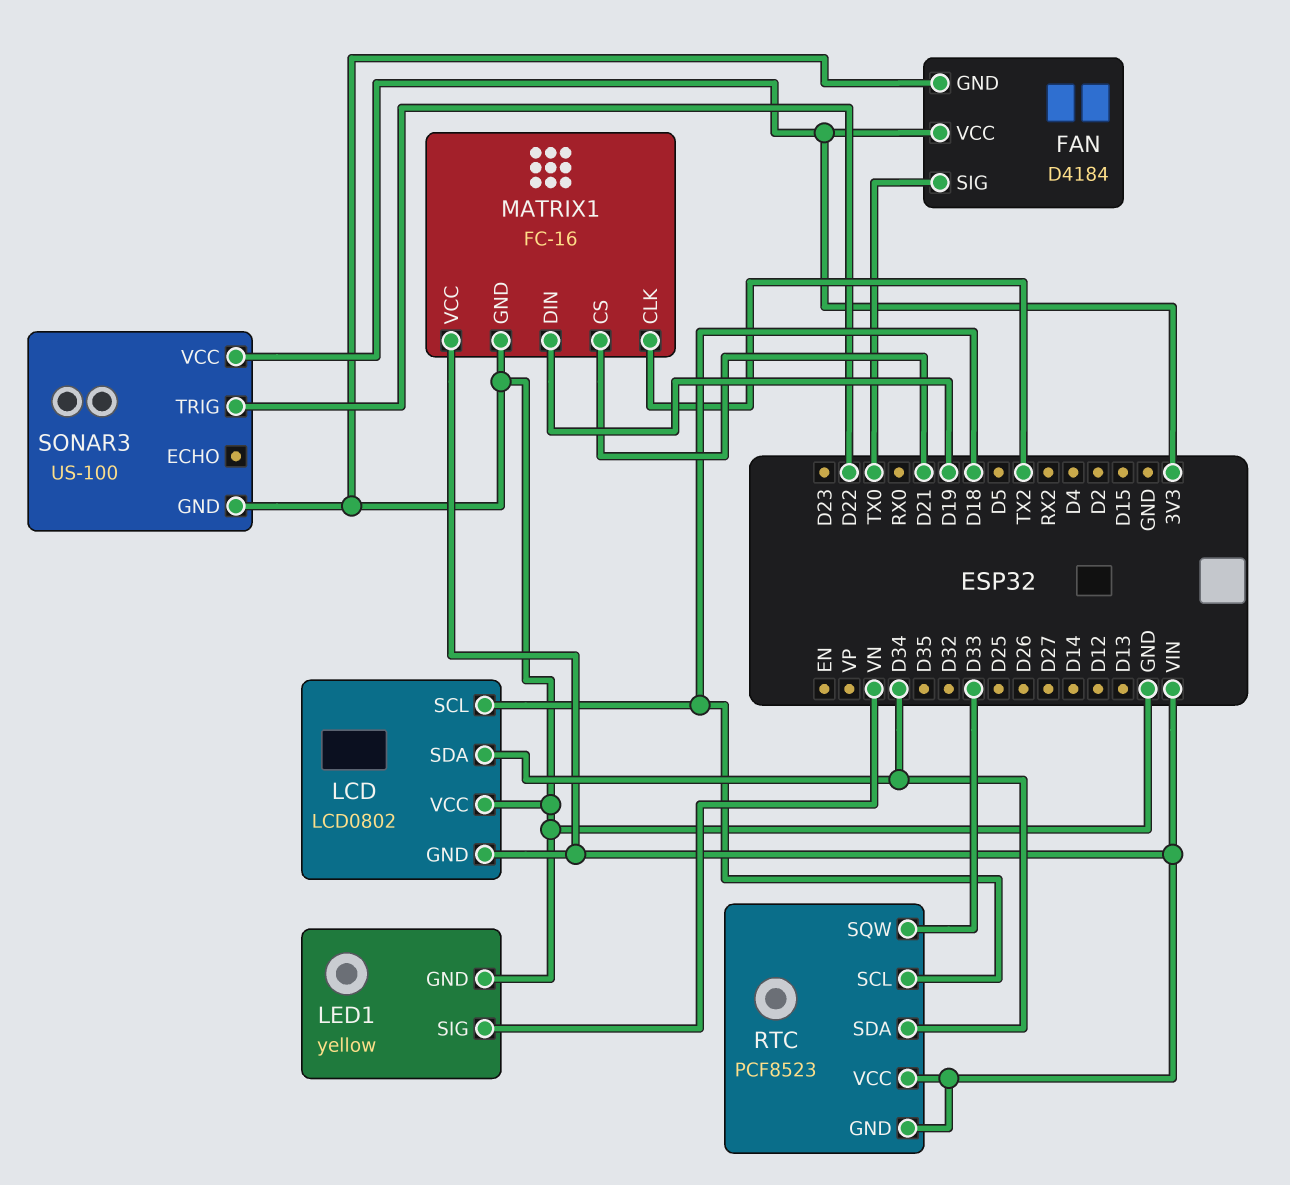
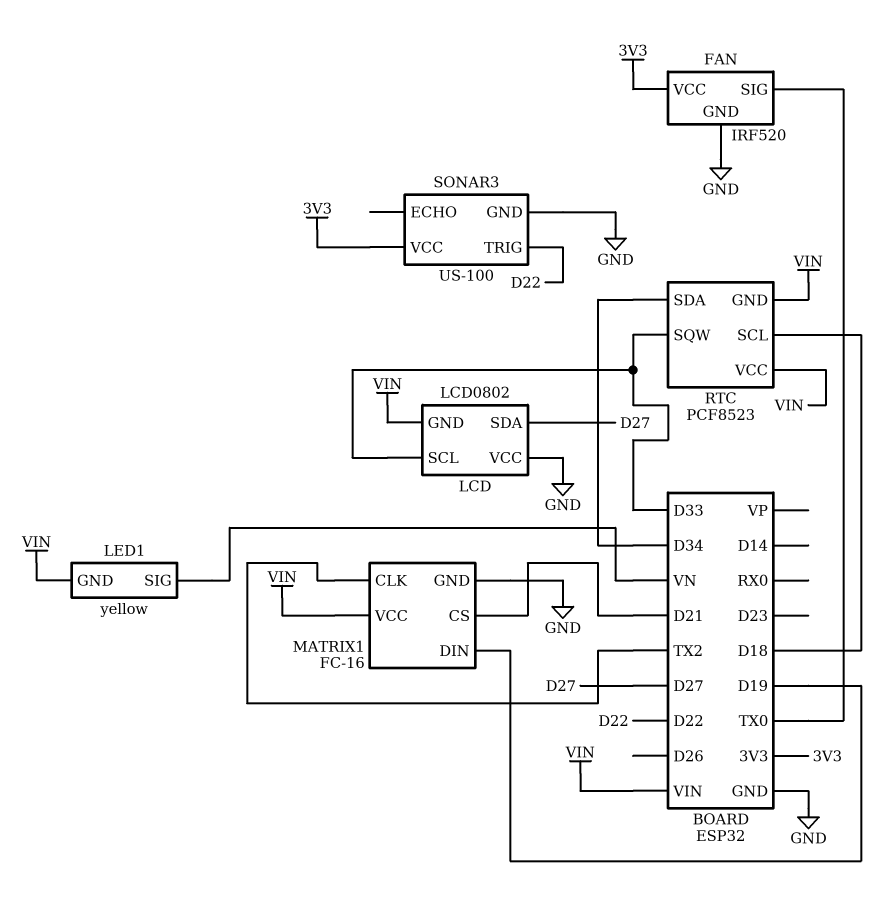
FAN: D4184 -> IRF520
LCD pin SCL: D18 -> D33
LCD pin SDA: D34 -> D27
LED1 pin GND: GND -> VIN

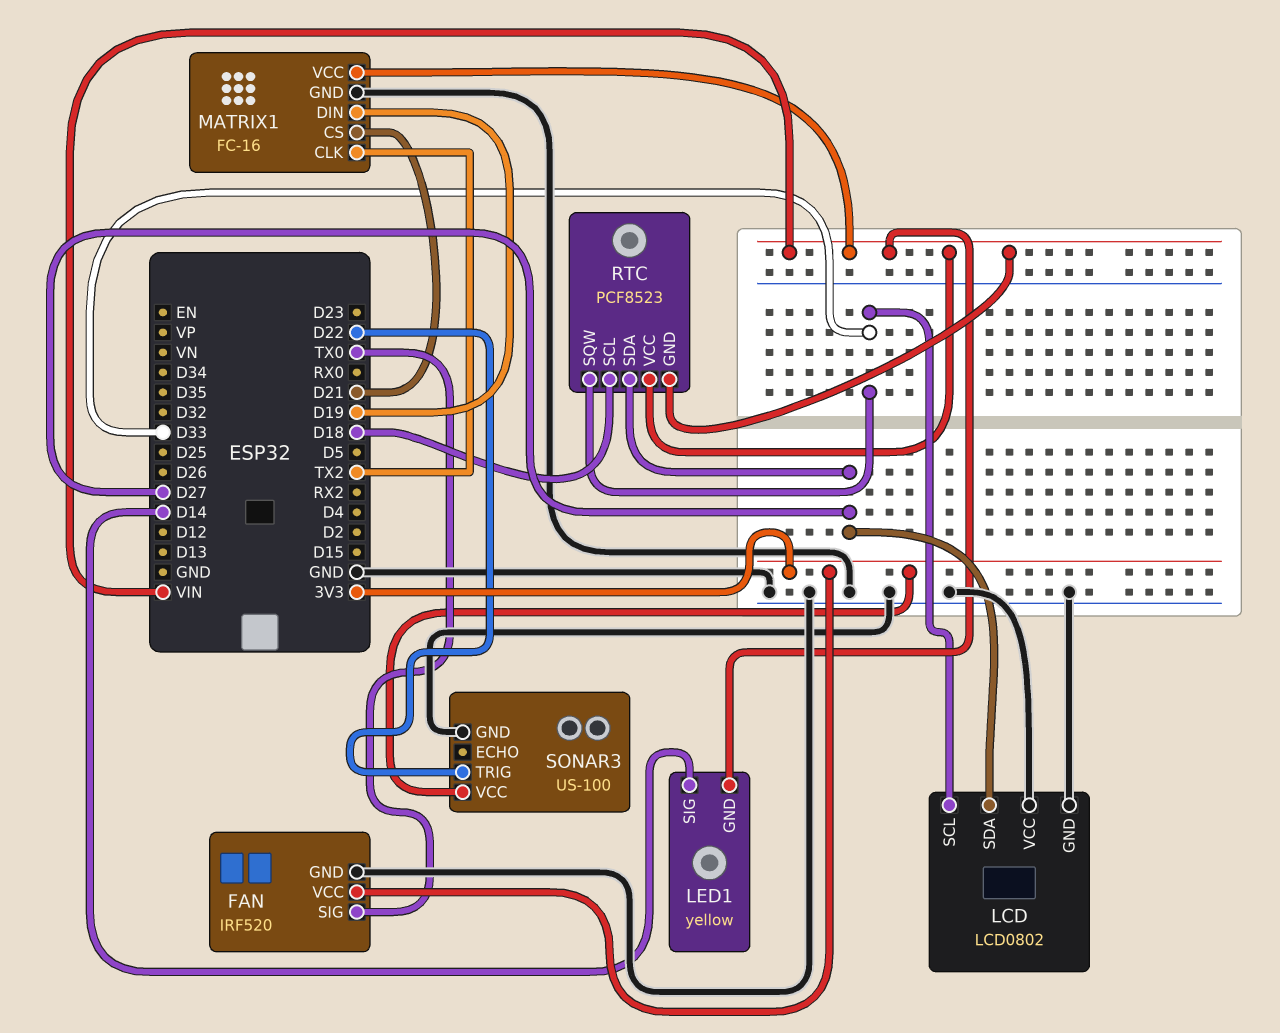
LCD pin GND: VIN -> GND
LED1 pin SIG: VN -> D14
RTC pin SDA: D34 -> D27

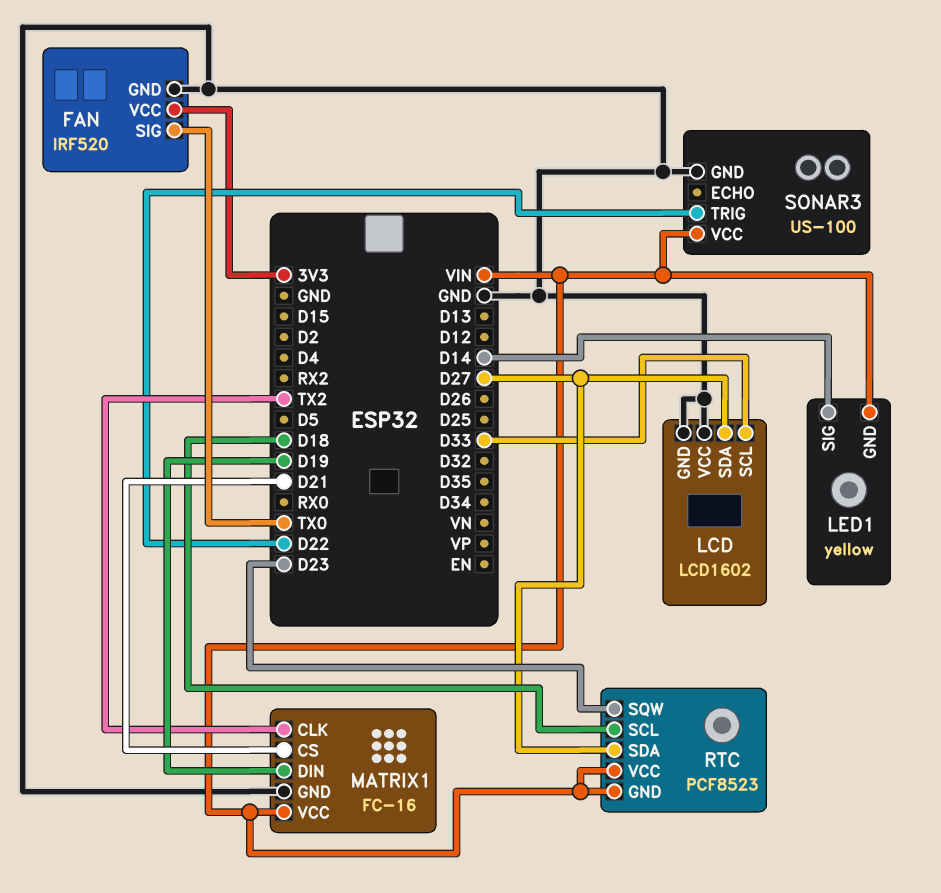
LCD: LCD0802 -> LCD1602
RTC pin SQW: D33 -> D23
SONAR3 pin VCC: 3V3 -> VIN

